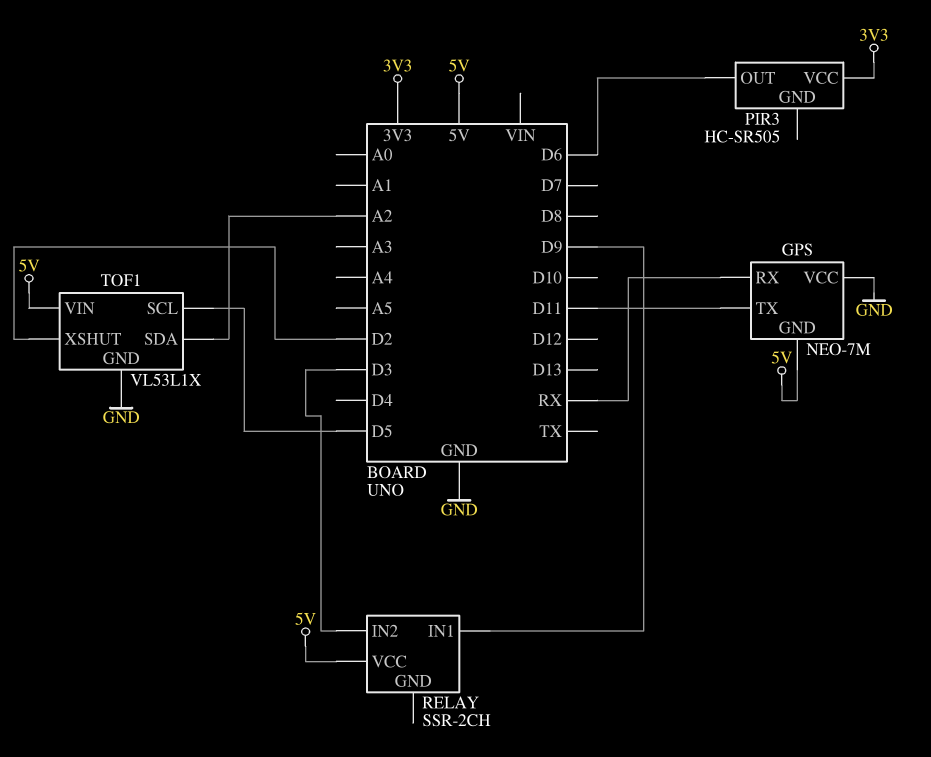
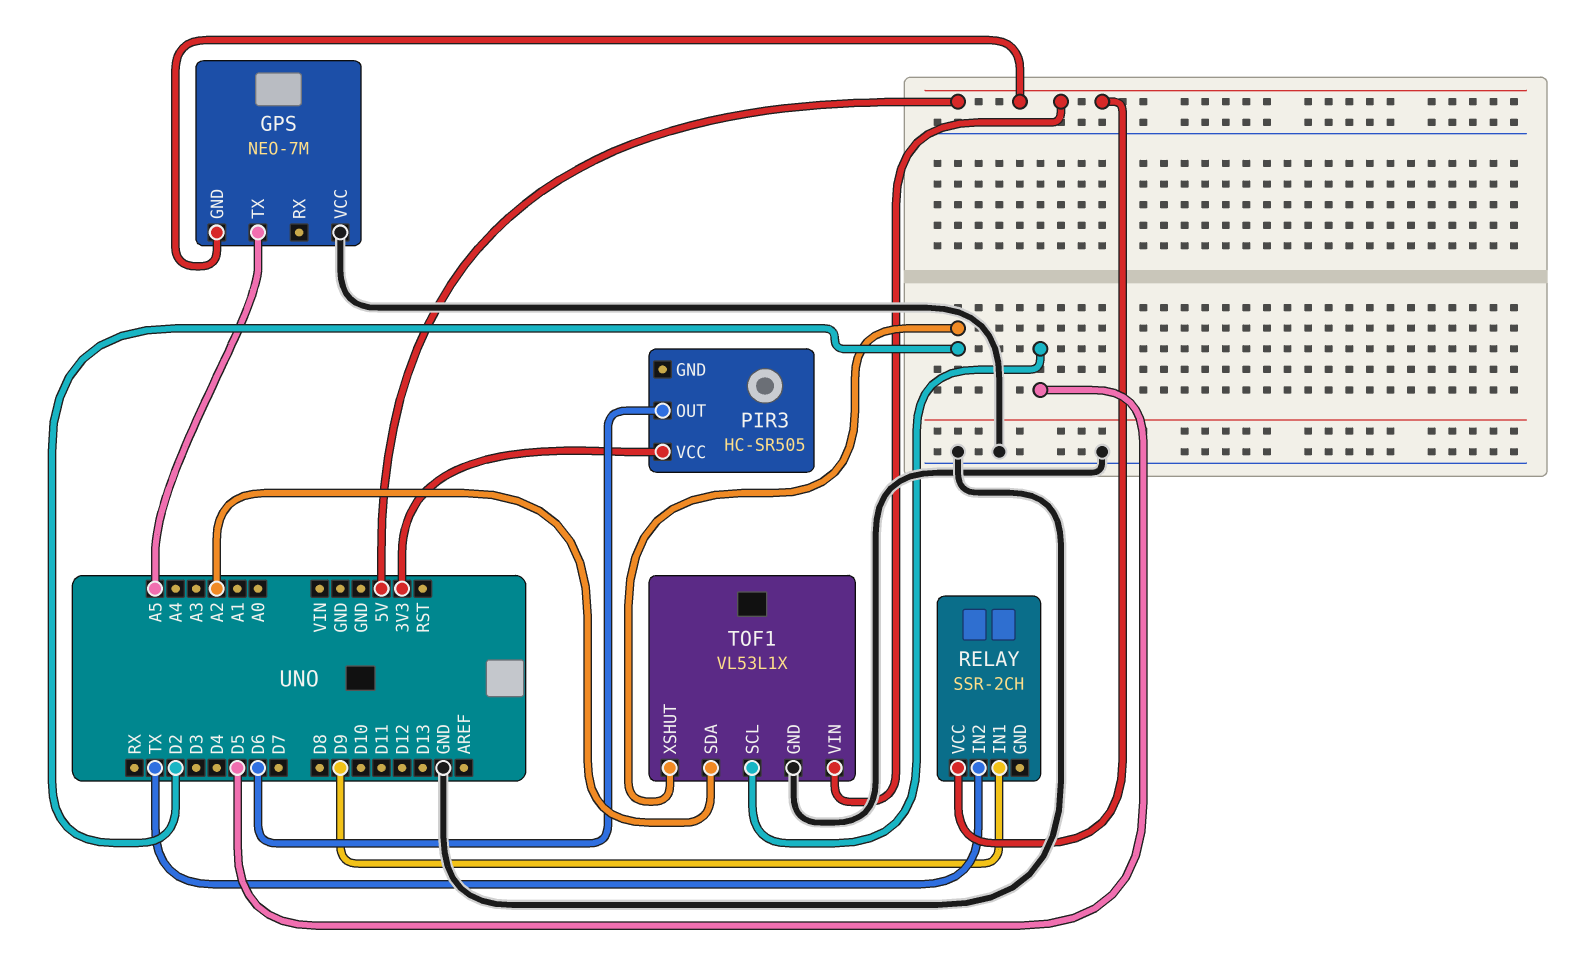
GPS pin RX: RX -> none
GPS pin TX: D11 -> A5
RELAY pin IN2: D3 -> TX

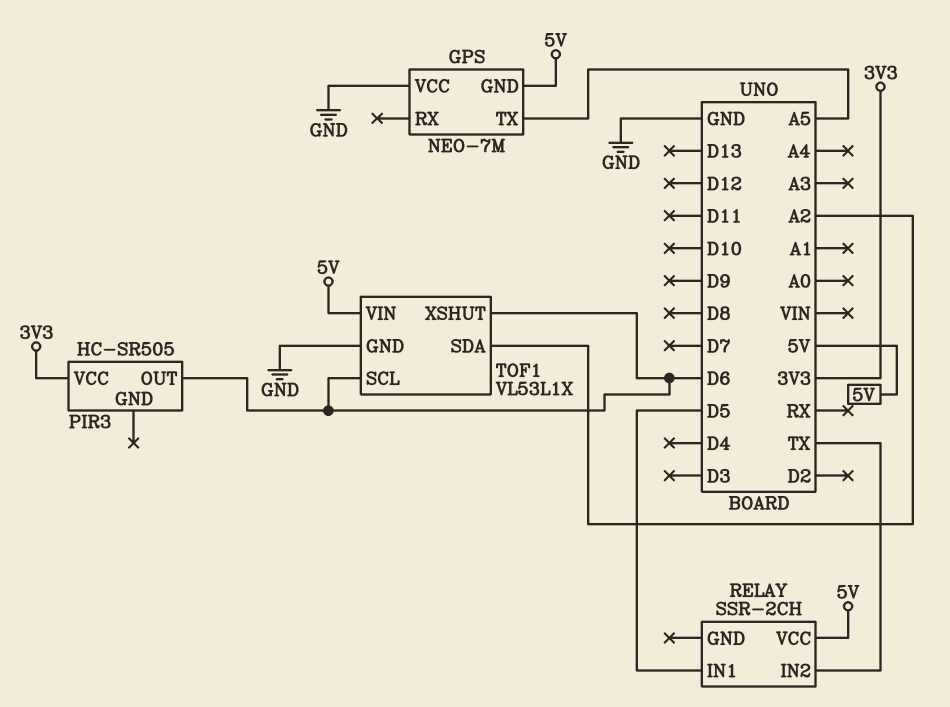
RELAY pin IN1: D9 -> D5
TOF1 pin SCL: D5 -> D6
TOF1 pin XSHUT: D2 -> D6

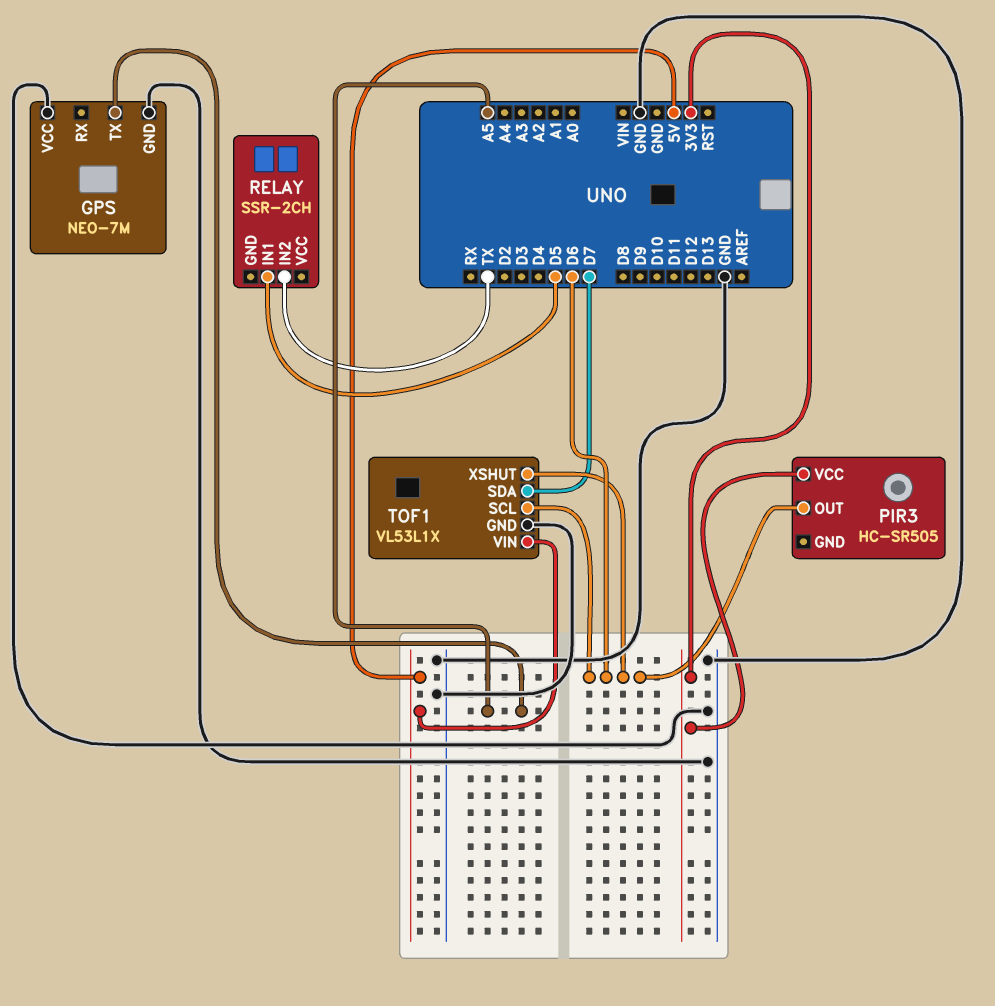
GPS pin GND: 5V -> GND
RELAY pin VCC: 5V -> none
TOF1 pin SDA: A2 -> D7

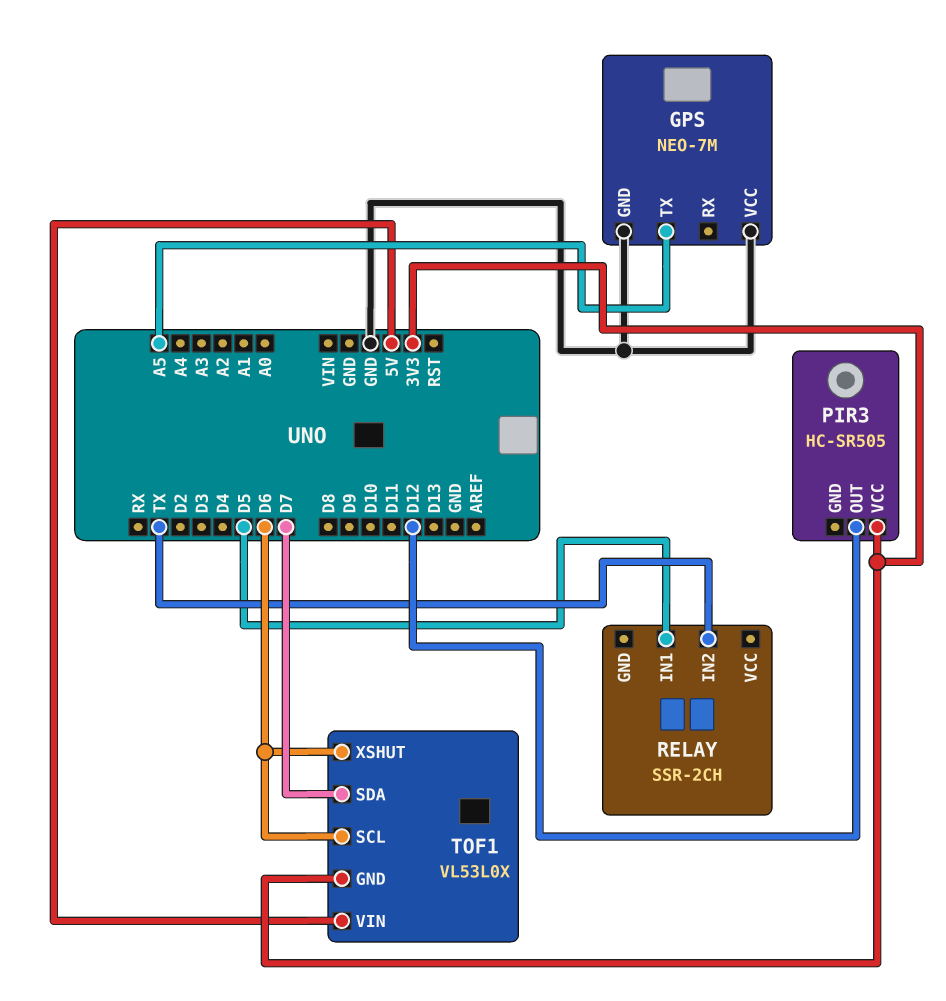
PIR3 pin OUT: D6 -> D12
TOF1: VL53L1X -> VL53L0X
TOF1 pin GND: GND -> 3V3

